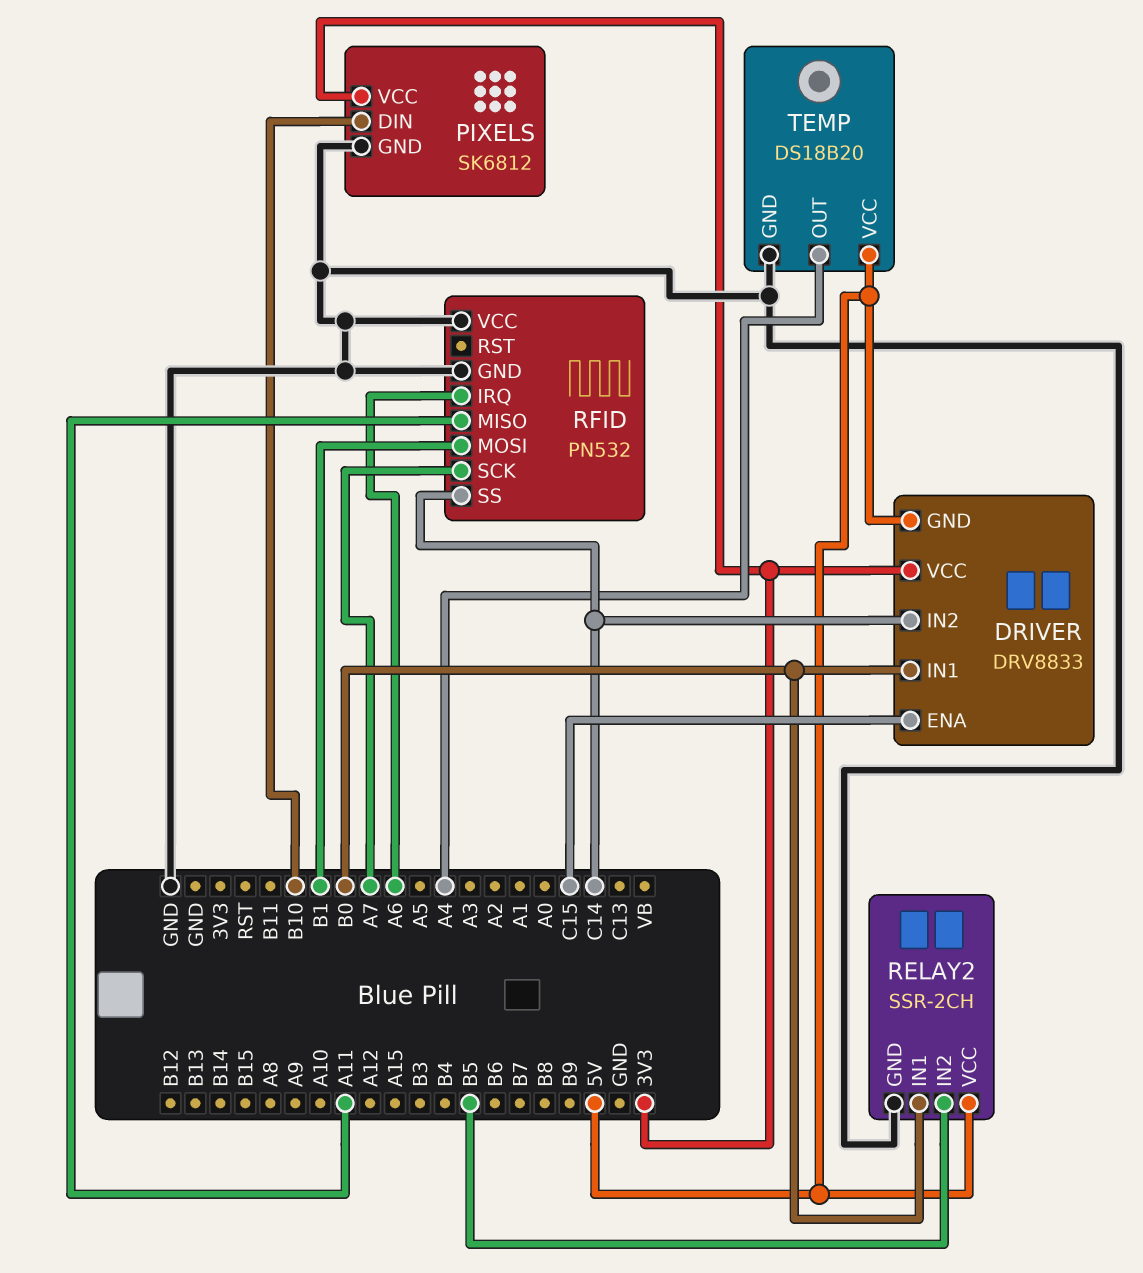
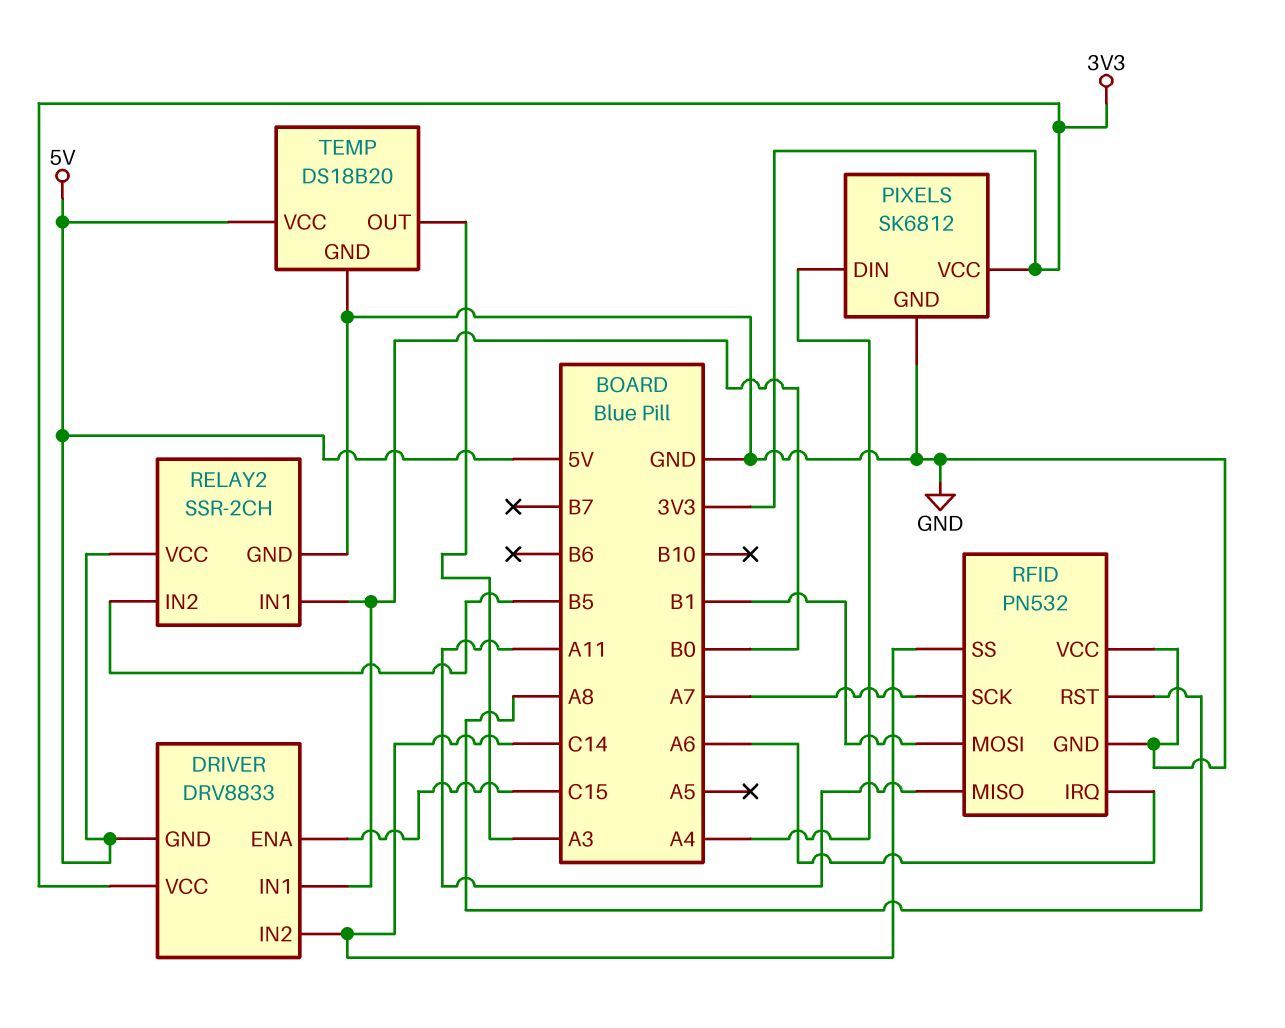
PIXELS pin DIN: B10 -> A4
RFID pin RST: none -> A8
TEMP pin OUT: A4 -> A3

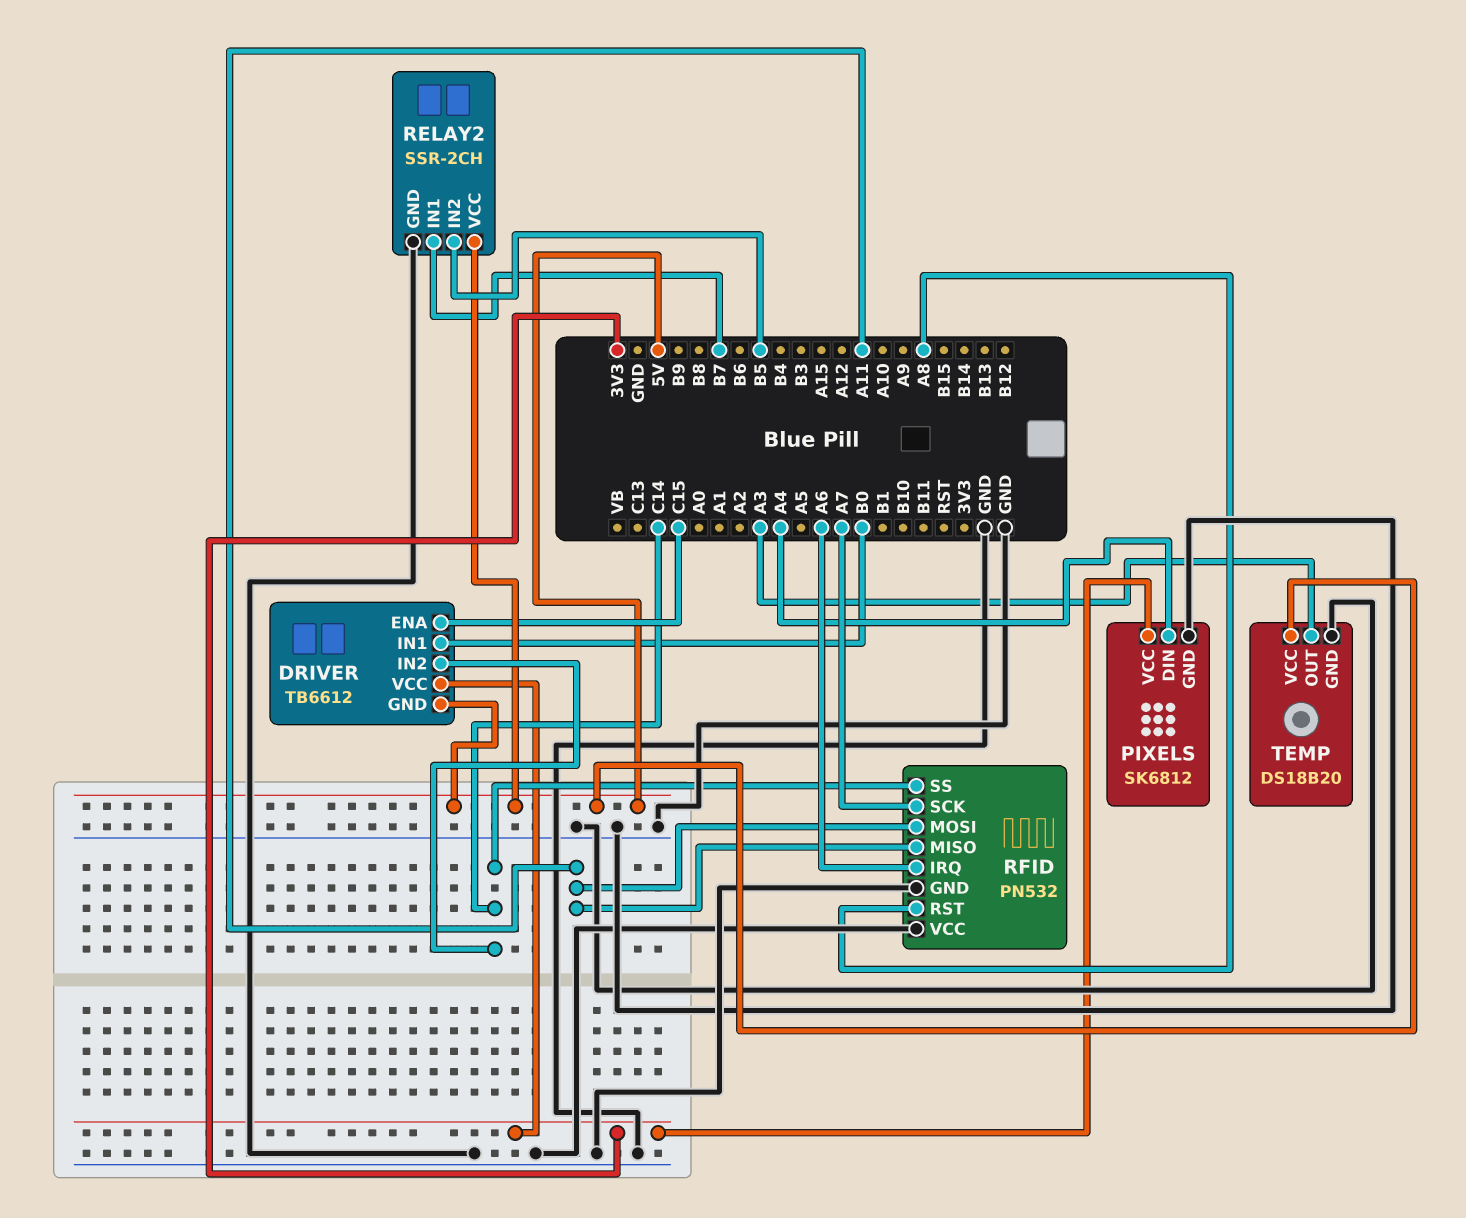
DRIVER: DRV8833 -> TB6612
RELAY2 pin IN1: B0 -> B7
RFID pin MOSI: B1 -> A11

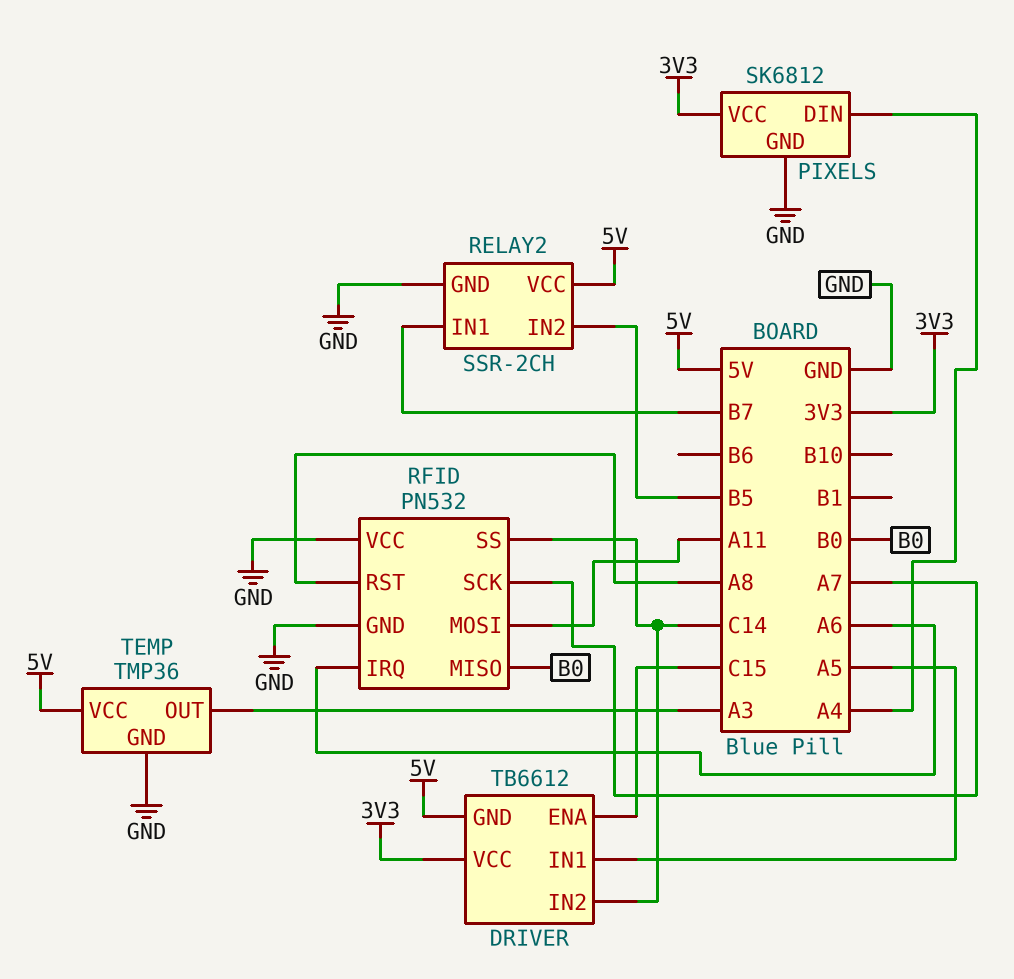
DRIVER pin IN1: B0 -> A5
RFID pin MISO: A11 -> B0
TEMP: DS18B20 -> TMP36

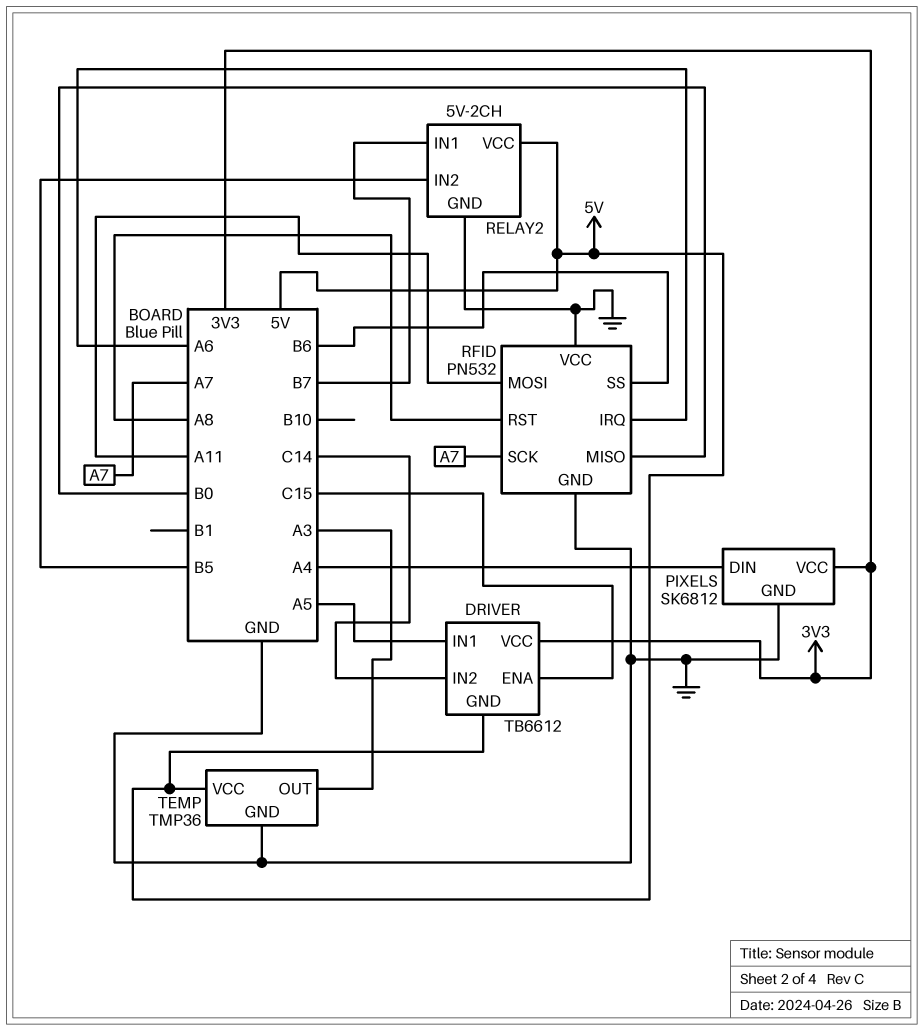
RELAY2: SSR-2CH -> 5V-2CH
RFID pin SS: C14 -> B6

